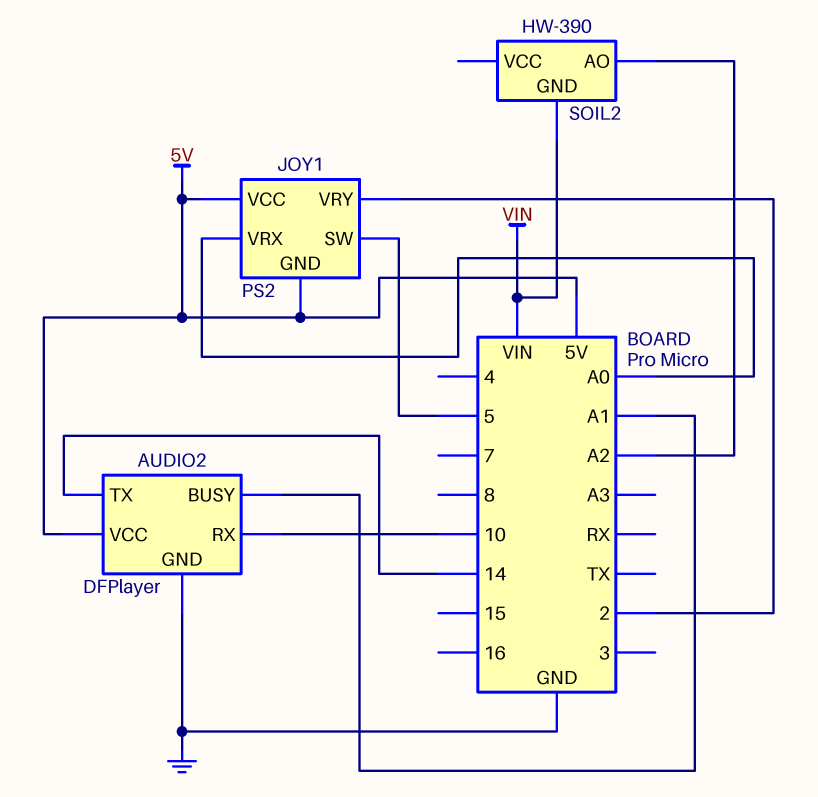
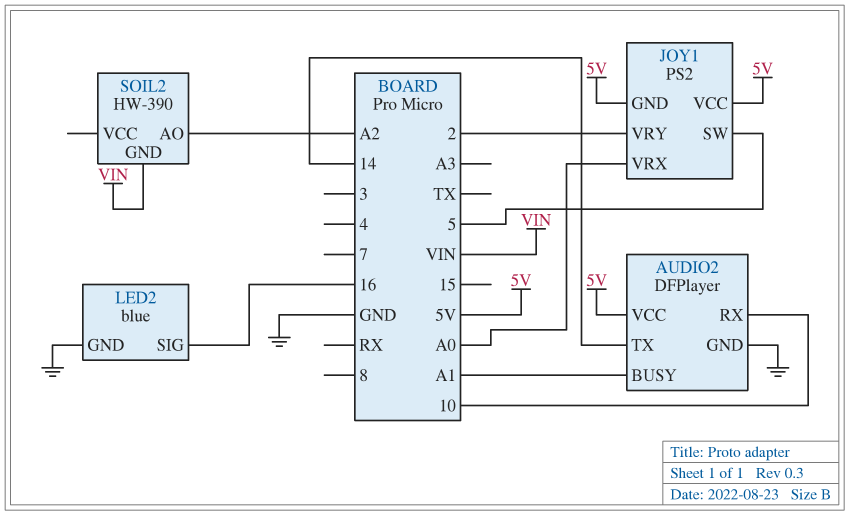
LED2: none -> blue
LED2 pin GND: none -> GND
LED2 pin SIG: none -> 16

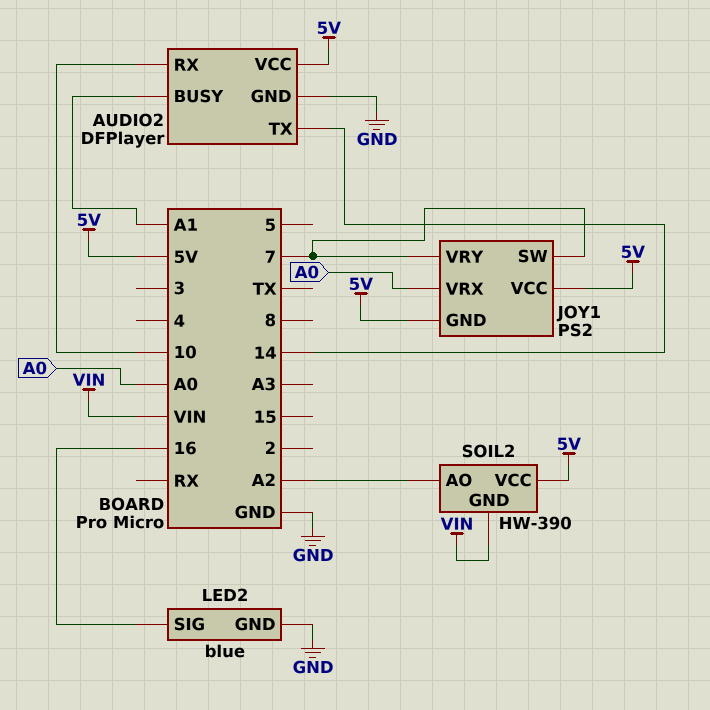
JOY1 pin SW: 5 -> 7
JOY1 pin VRY: 2 -> 7
SOIL2 pin VCC: none -> 5V

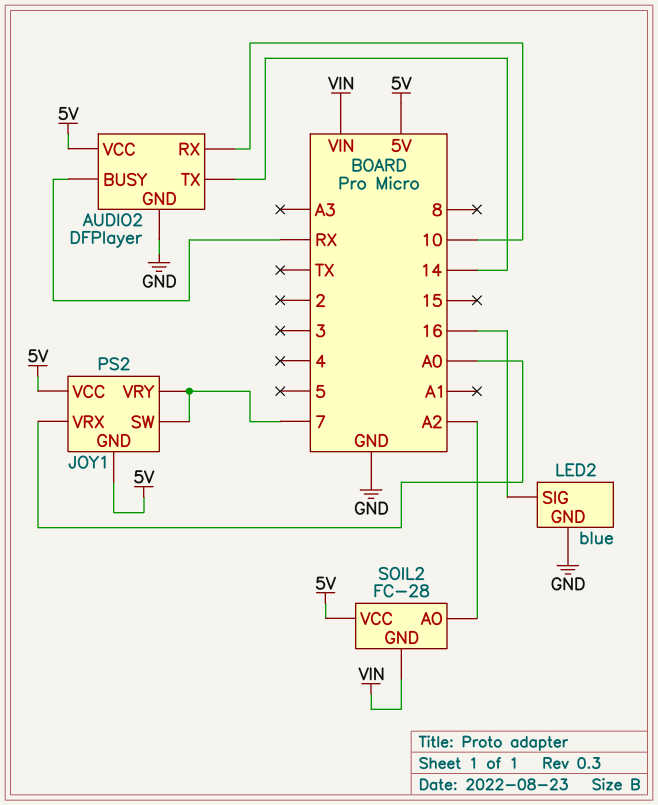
AUDIO2 pin BUSY: A1 -> RX
SOIL2: HW-390 -> FC-28

